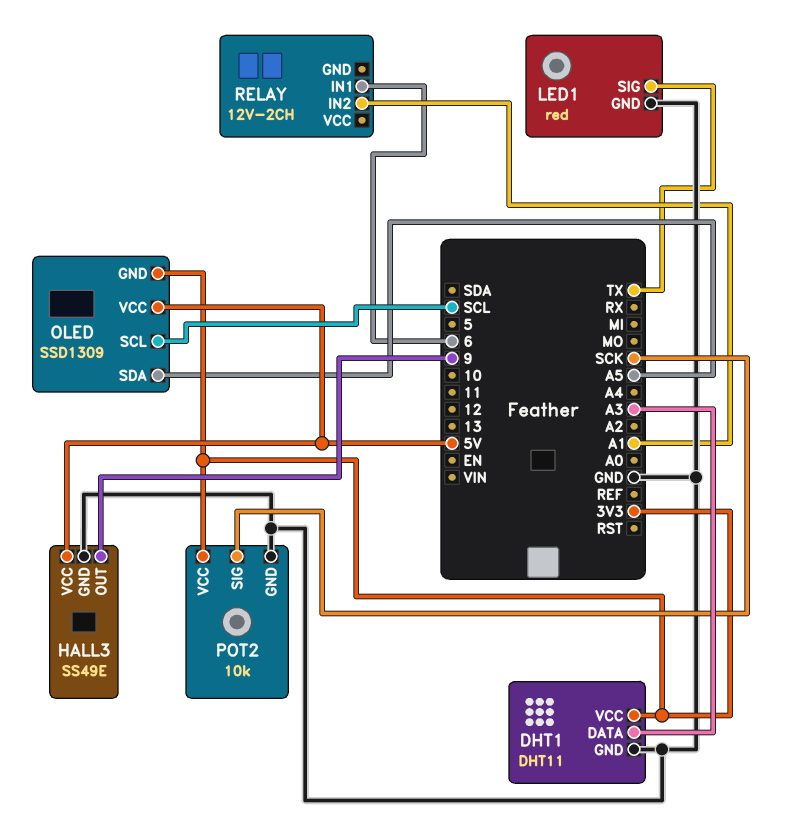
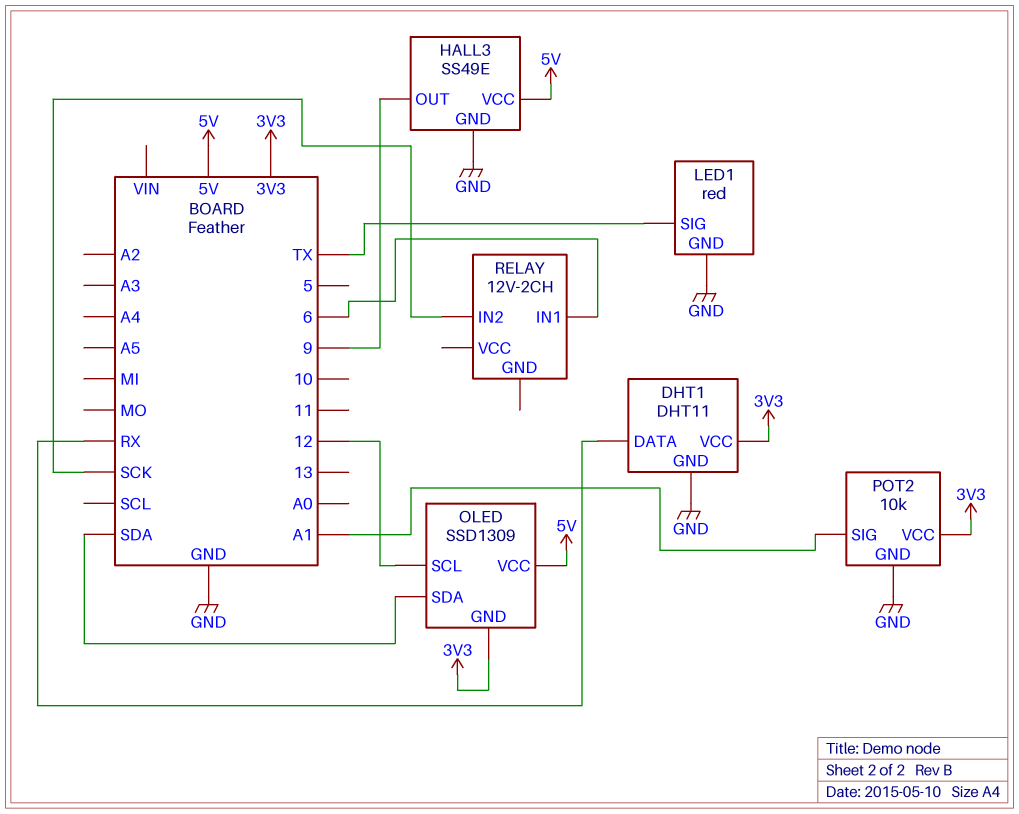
DHT1 pin DATA: A3 -> RX
OLED pin SCL: SCL -> 12
OLED pin SDA: A5 -> SDA
POT2 pin SIG: SCK -> A1
RELAY pin IN2: A1 -> SCK

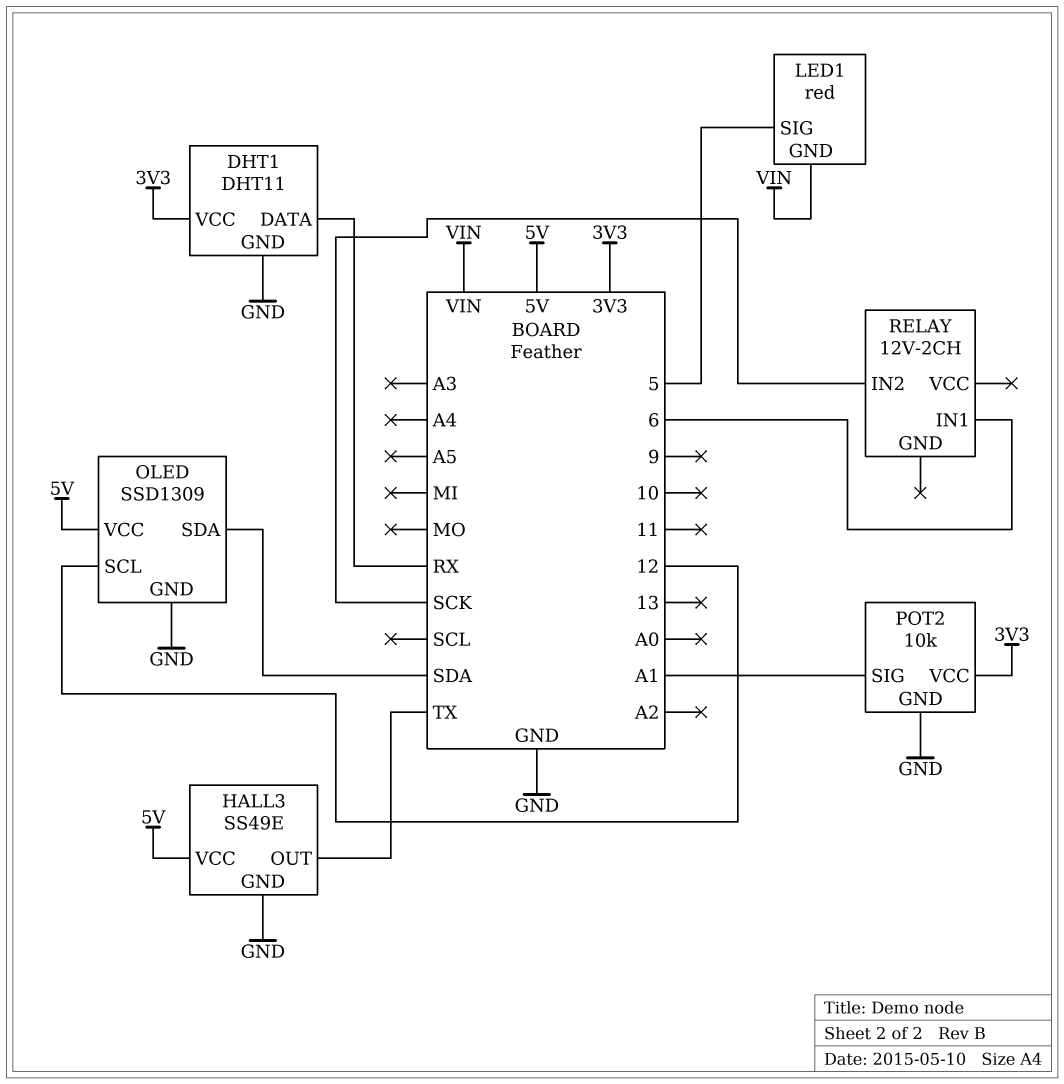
HALL3 pin OUT: 9 -> TX
LED1 pin GND: GND -> VIN
LED1 pin SIG: TX -> 5
OLED pin GND: 3V3 -> GND

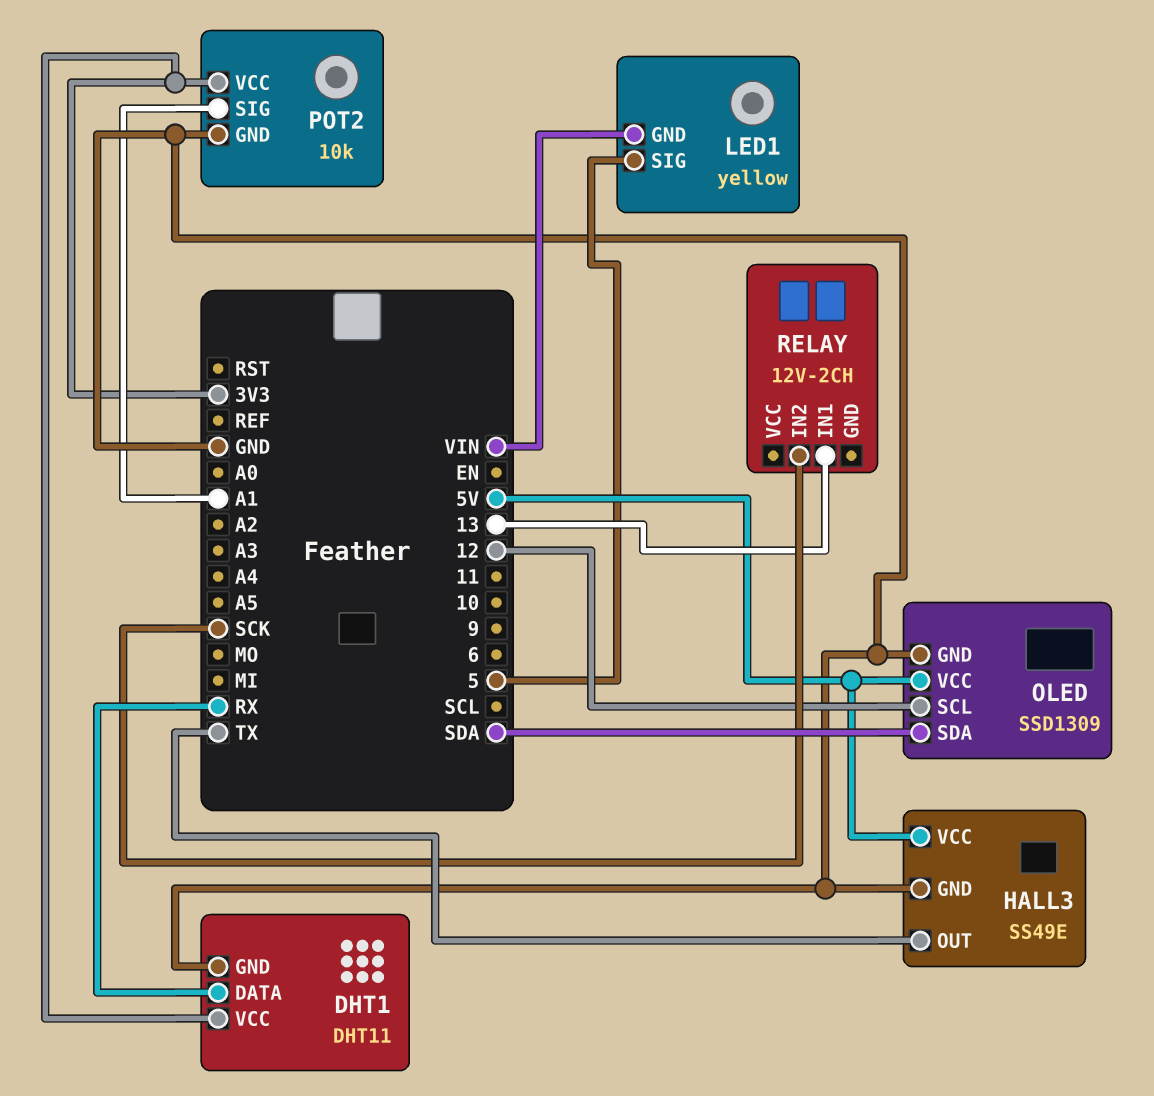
LED1: red -> yellow
RELAY pin IN1: 6 -> 13

